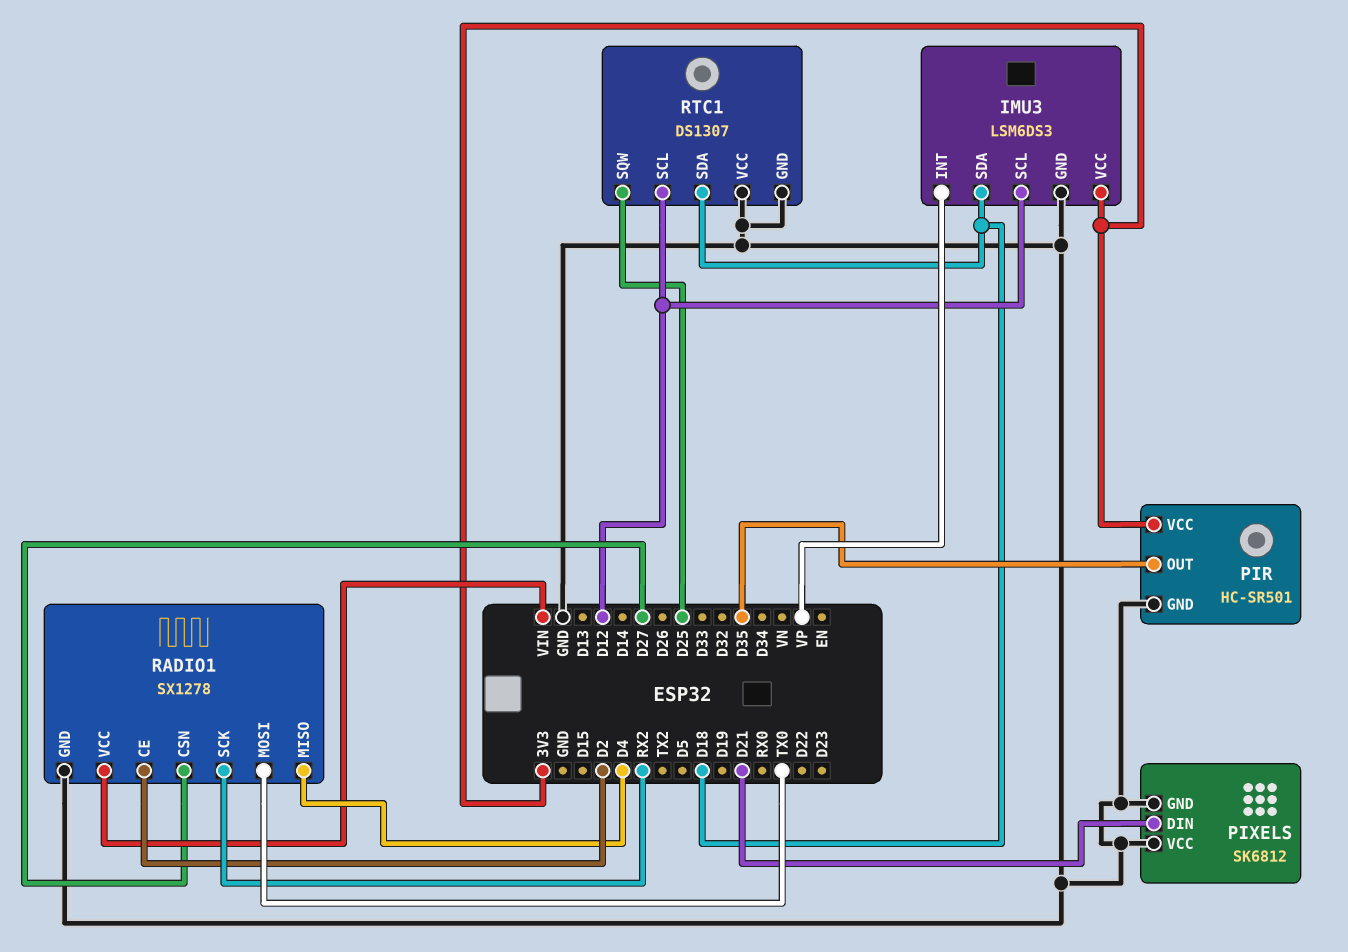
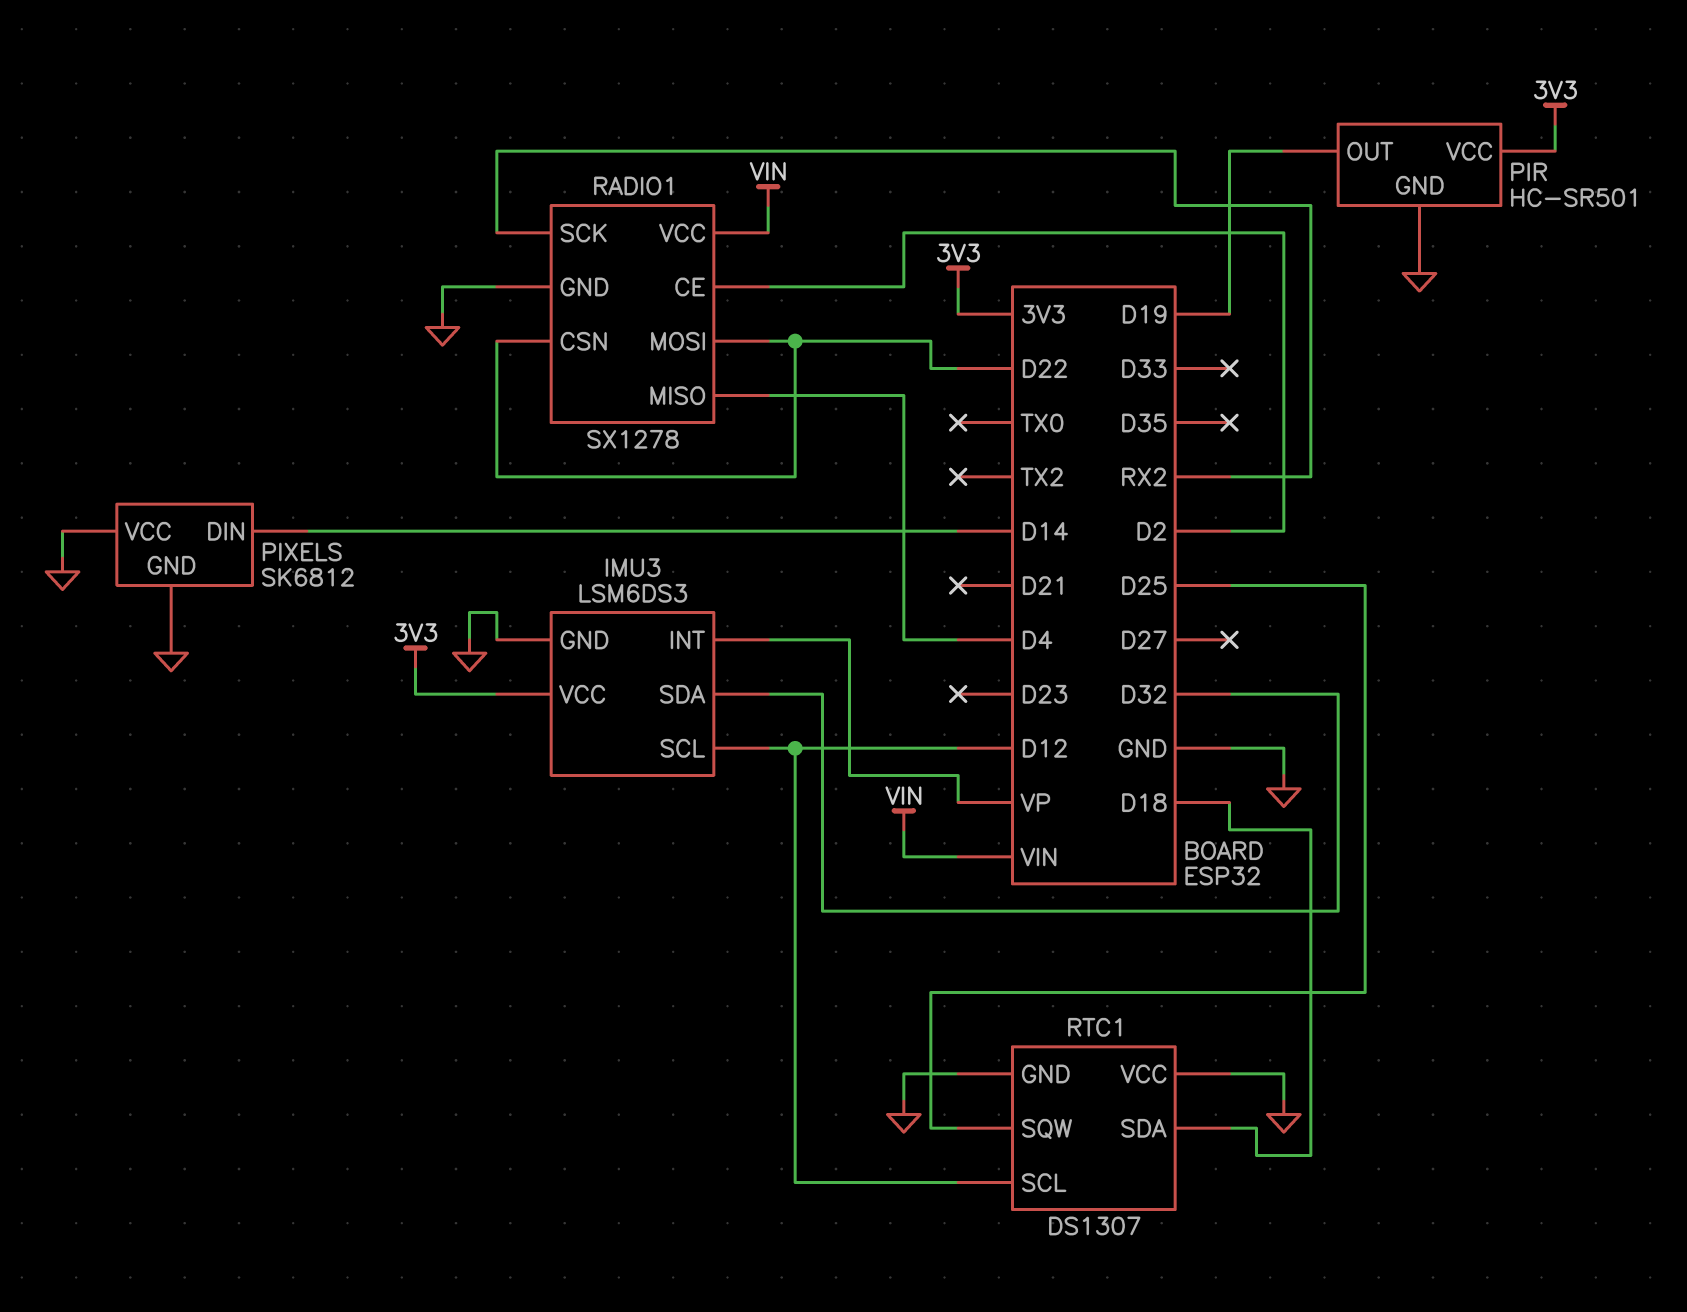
IMU3 pin SDA: D18 -> D32
PIR pin OUT: D35 -> D19
PIXELS pin DIN: D21 -> D14
RADIO1 pin CSN: D27 -> D22
RADIO1 pin MOSI: TX0 -> D22

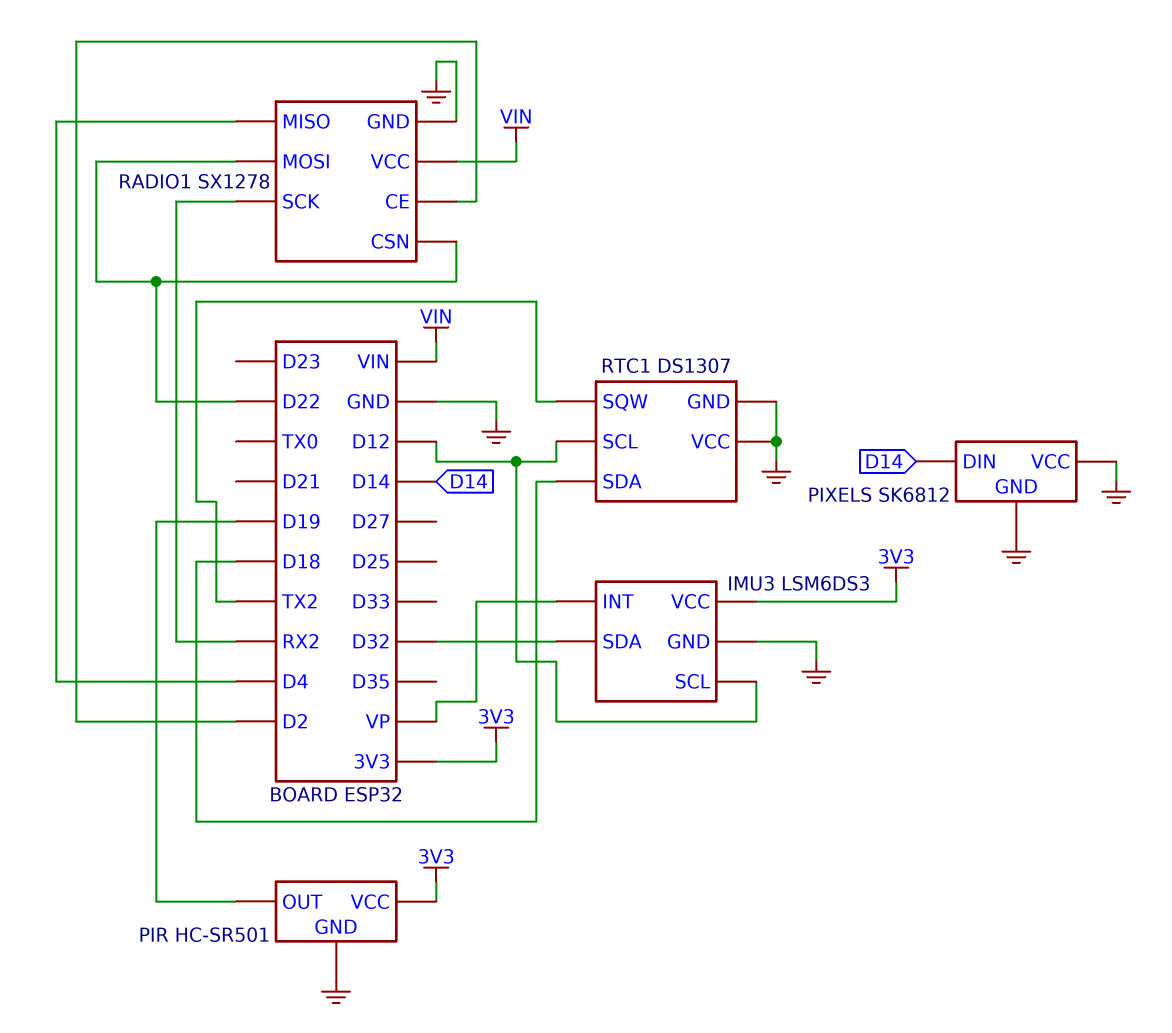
RTC1 pin SQW: D25 -> TX2

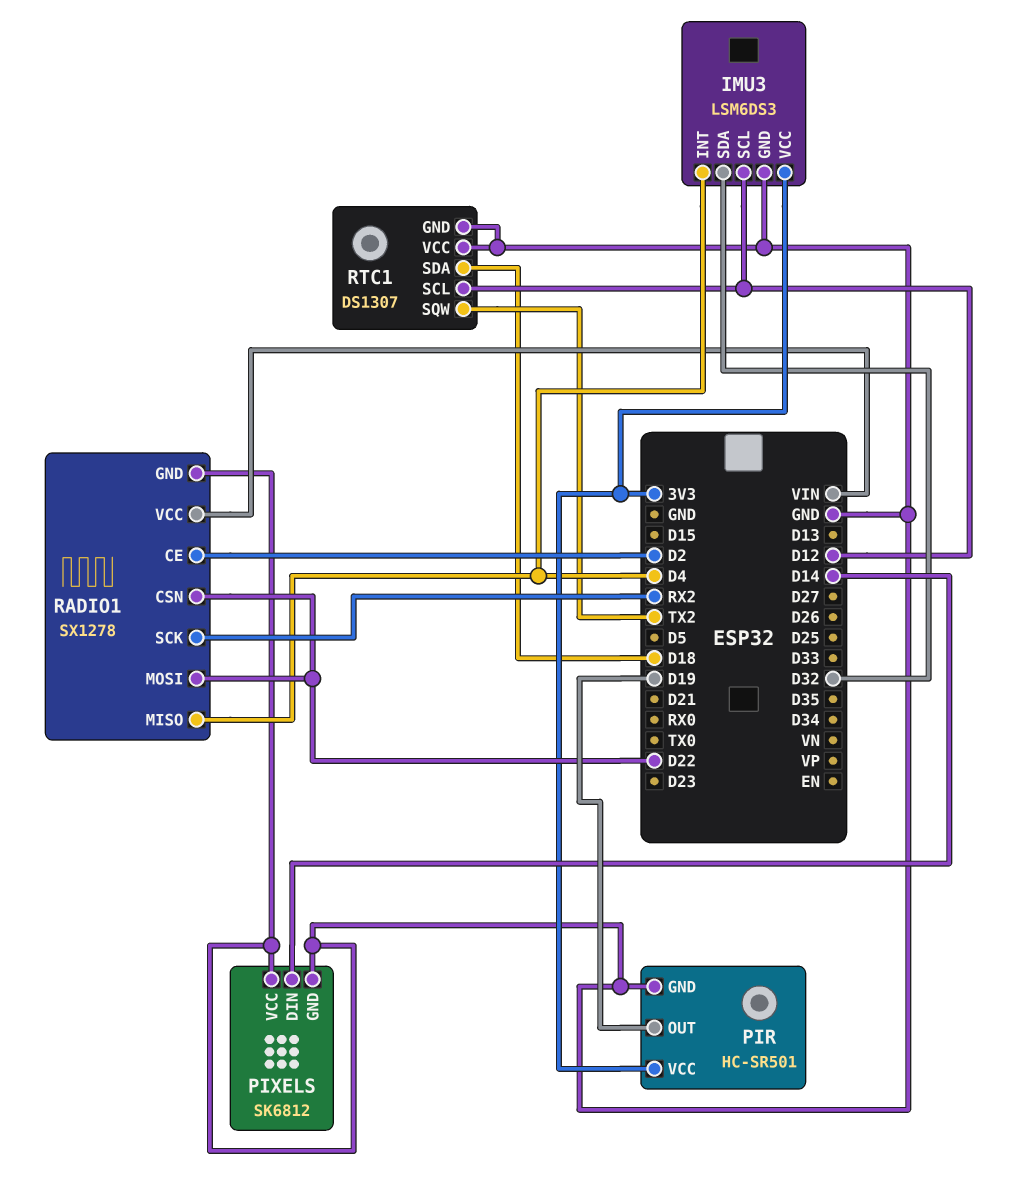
IMU3 pin INT: VP -> D4

